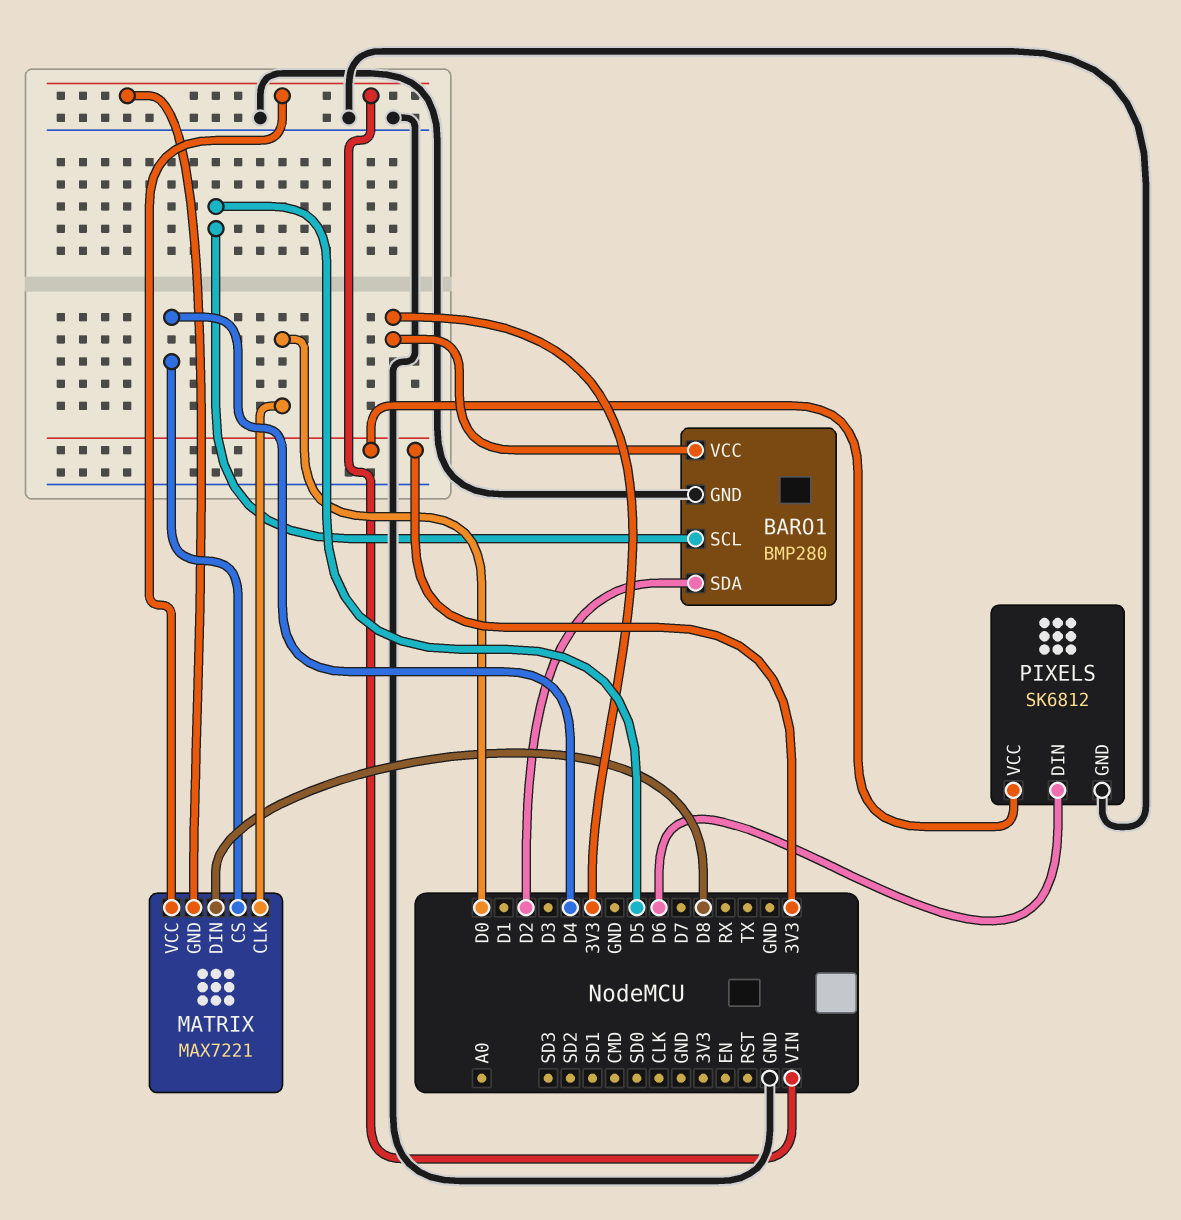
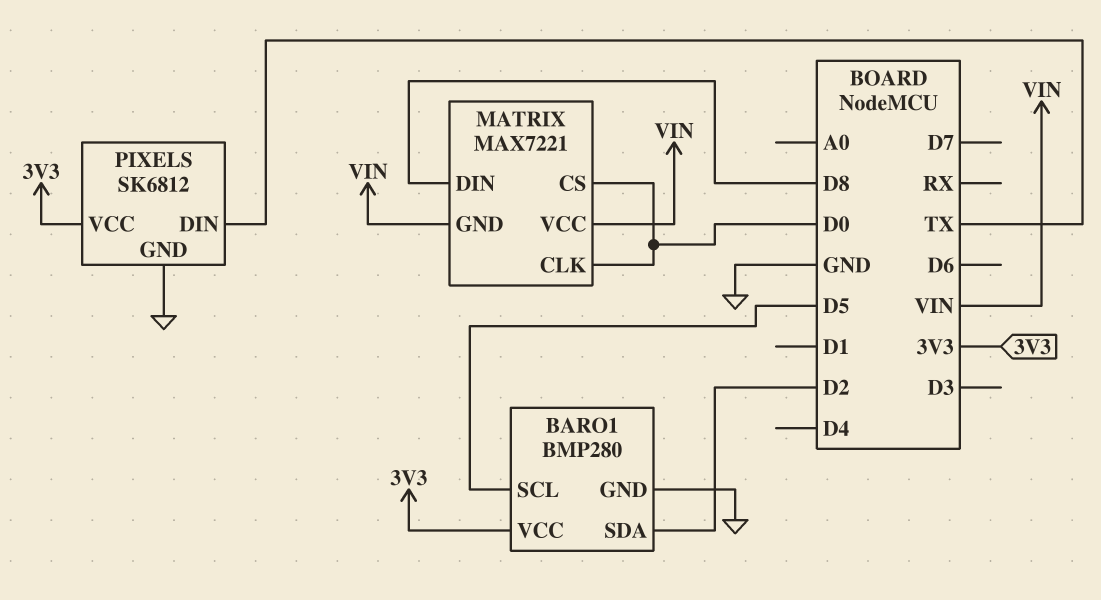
MATRIX pin CS: D4 -> D0
PIXELS pin DIN: D6 -> TX

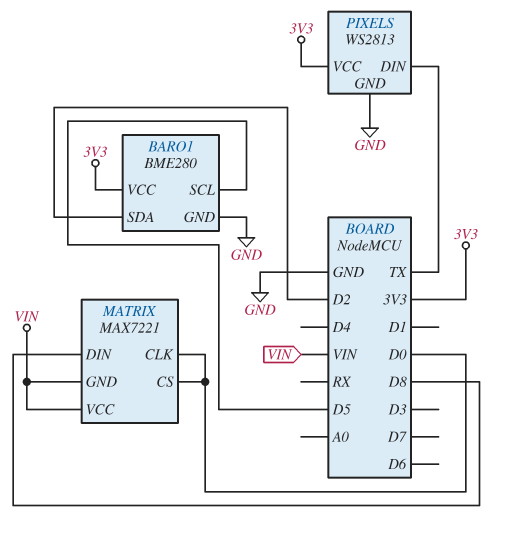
BARO1: BMP280 -> BME280
PIXELS: SK6812 -> WS2813

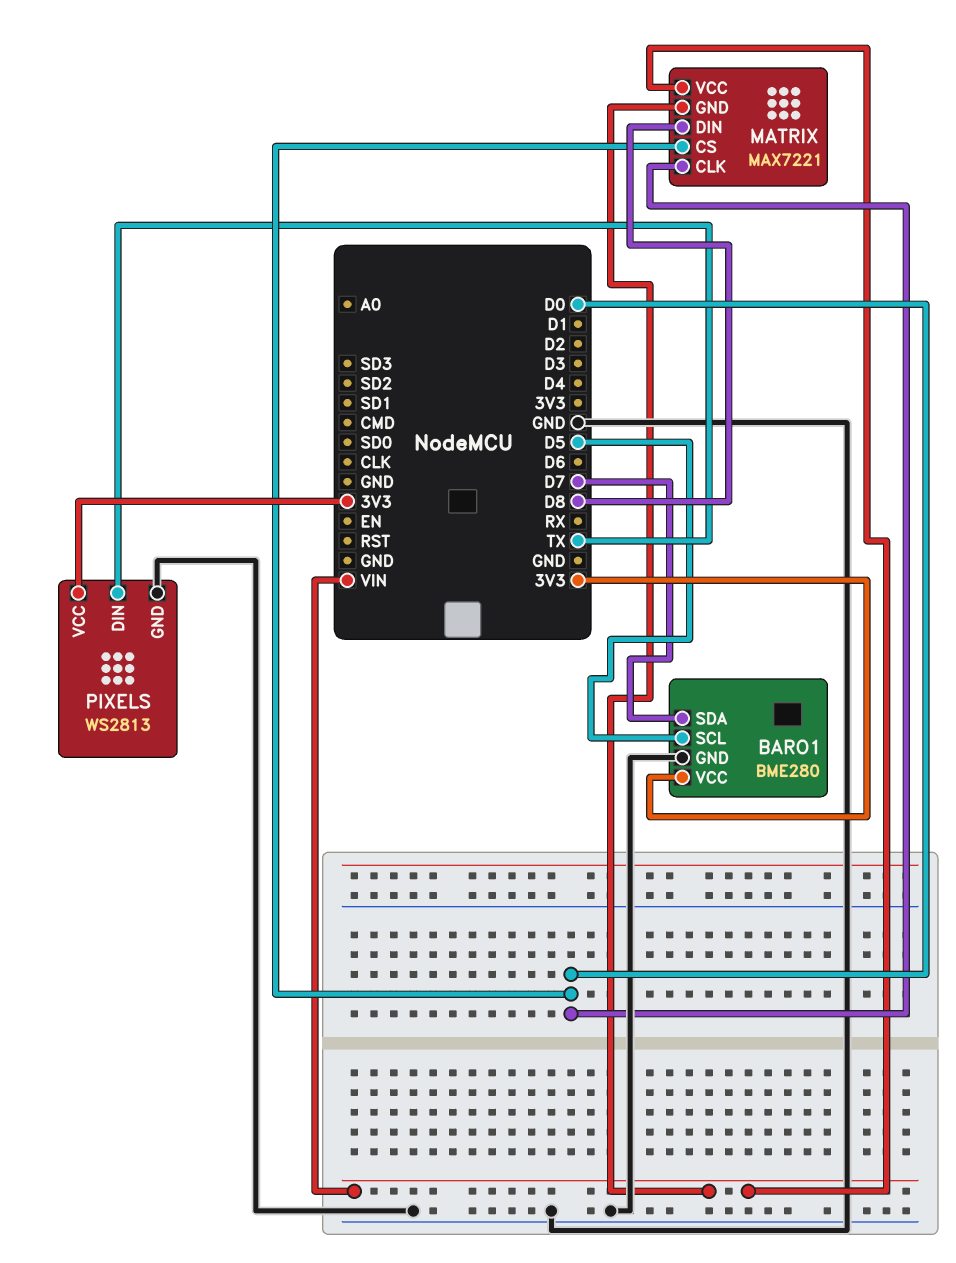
BARO1 pin SDA: D2 -> D7

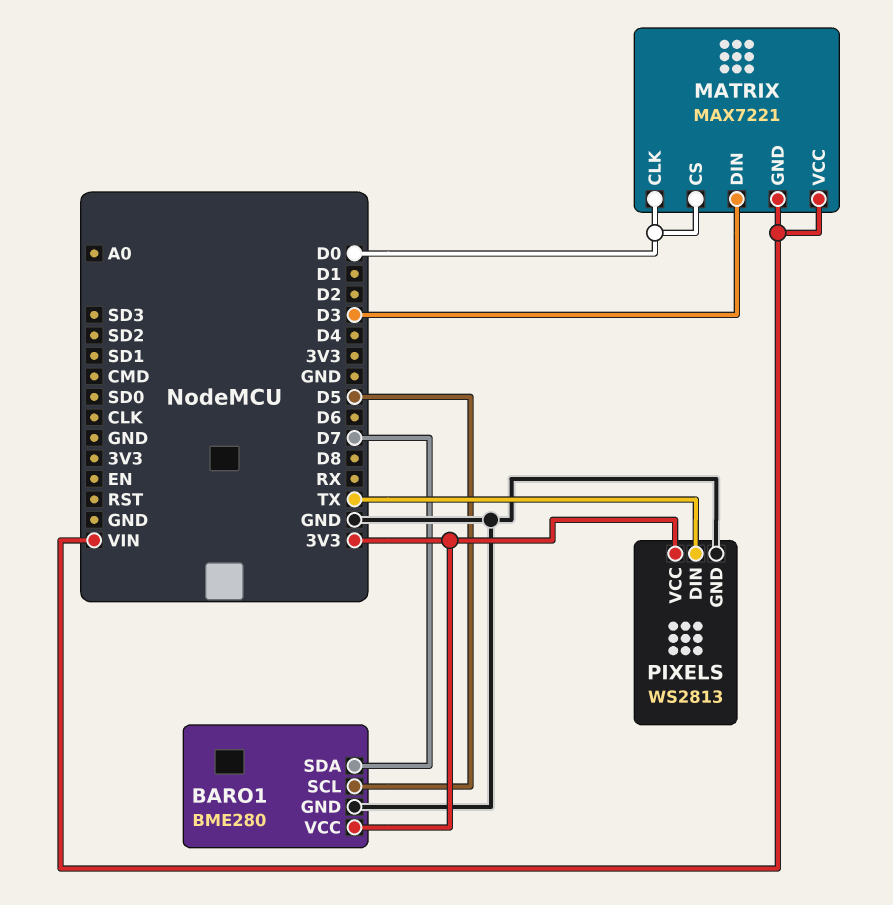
MATRIX pin DIN: D8 -> D3

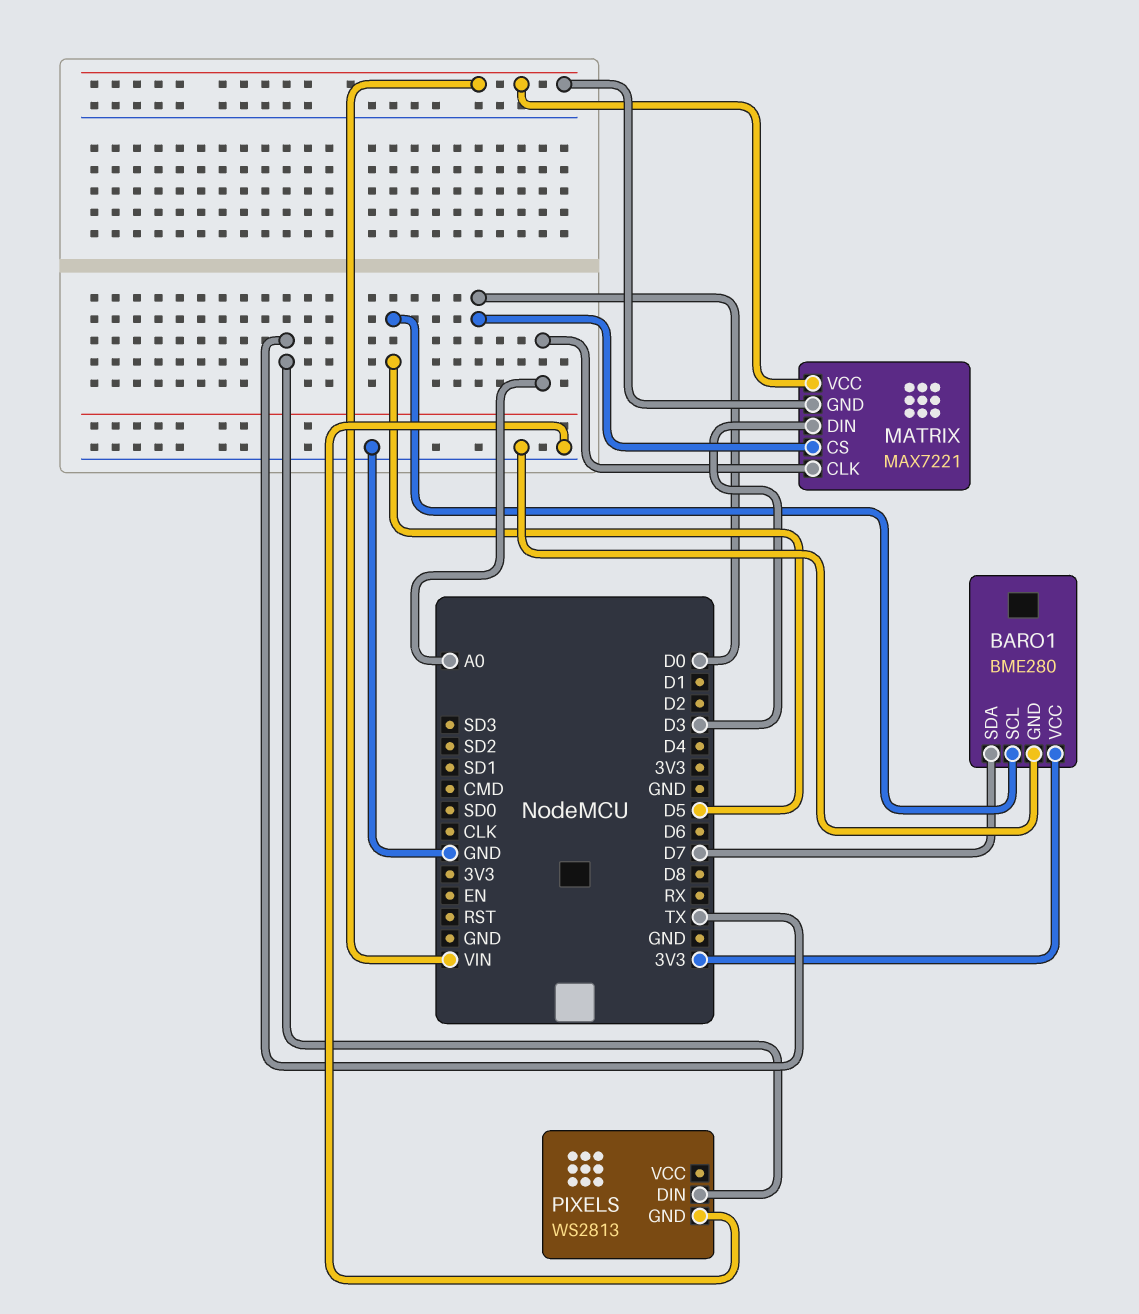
MATRIX pin CLK: D0 -> A0
PIXELS pin VCC: 3V3 -> none

